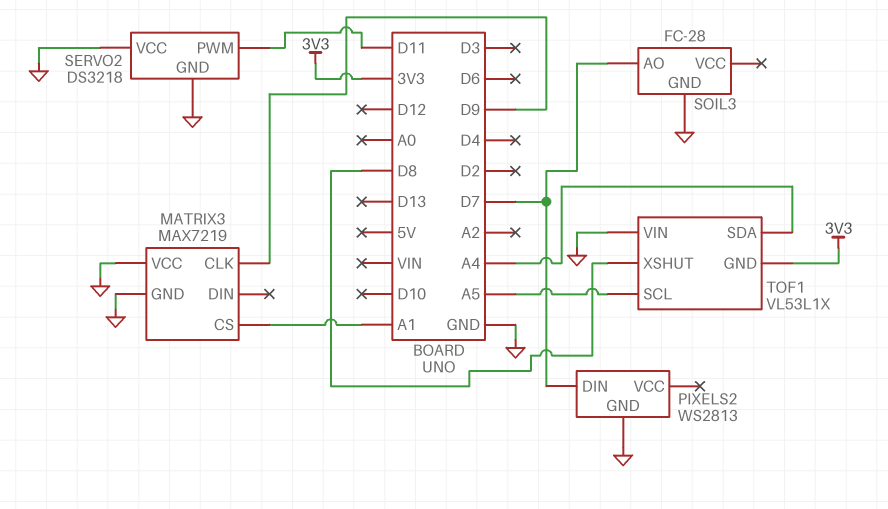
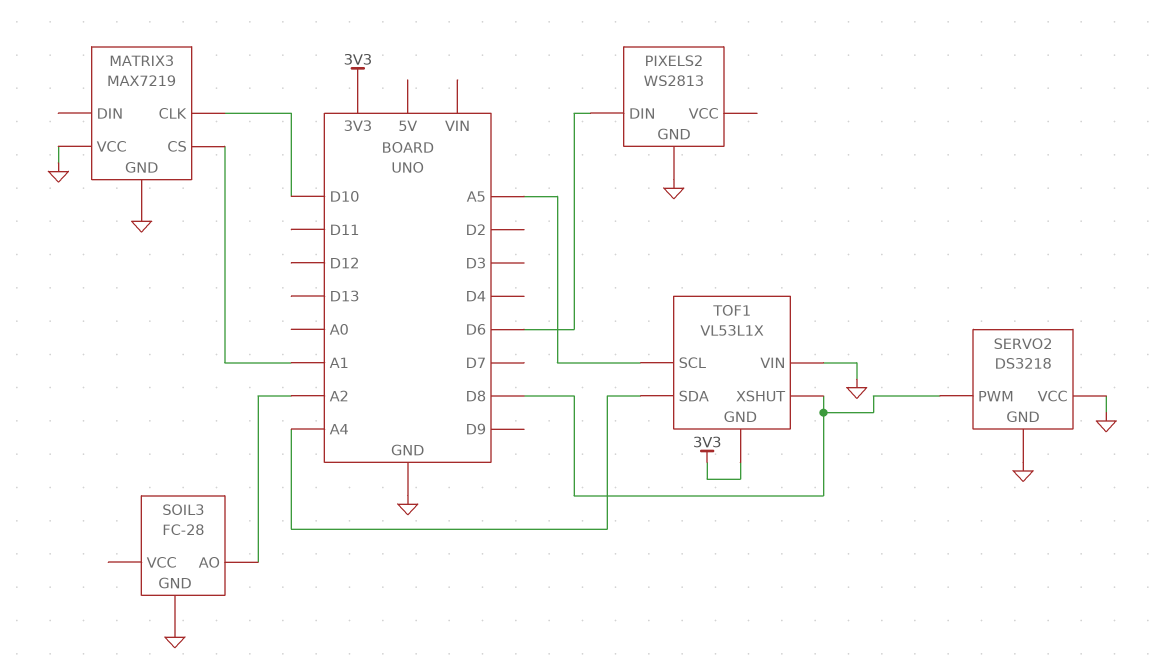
MATRIX3 pin CLK: D9 -> D10
PIXELS2 pin DIN: D7 -> D6
SERVO2 pin PWM: D11 -> D8
SOIL3 pin AO: D7 -> A2

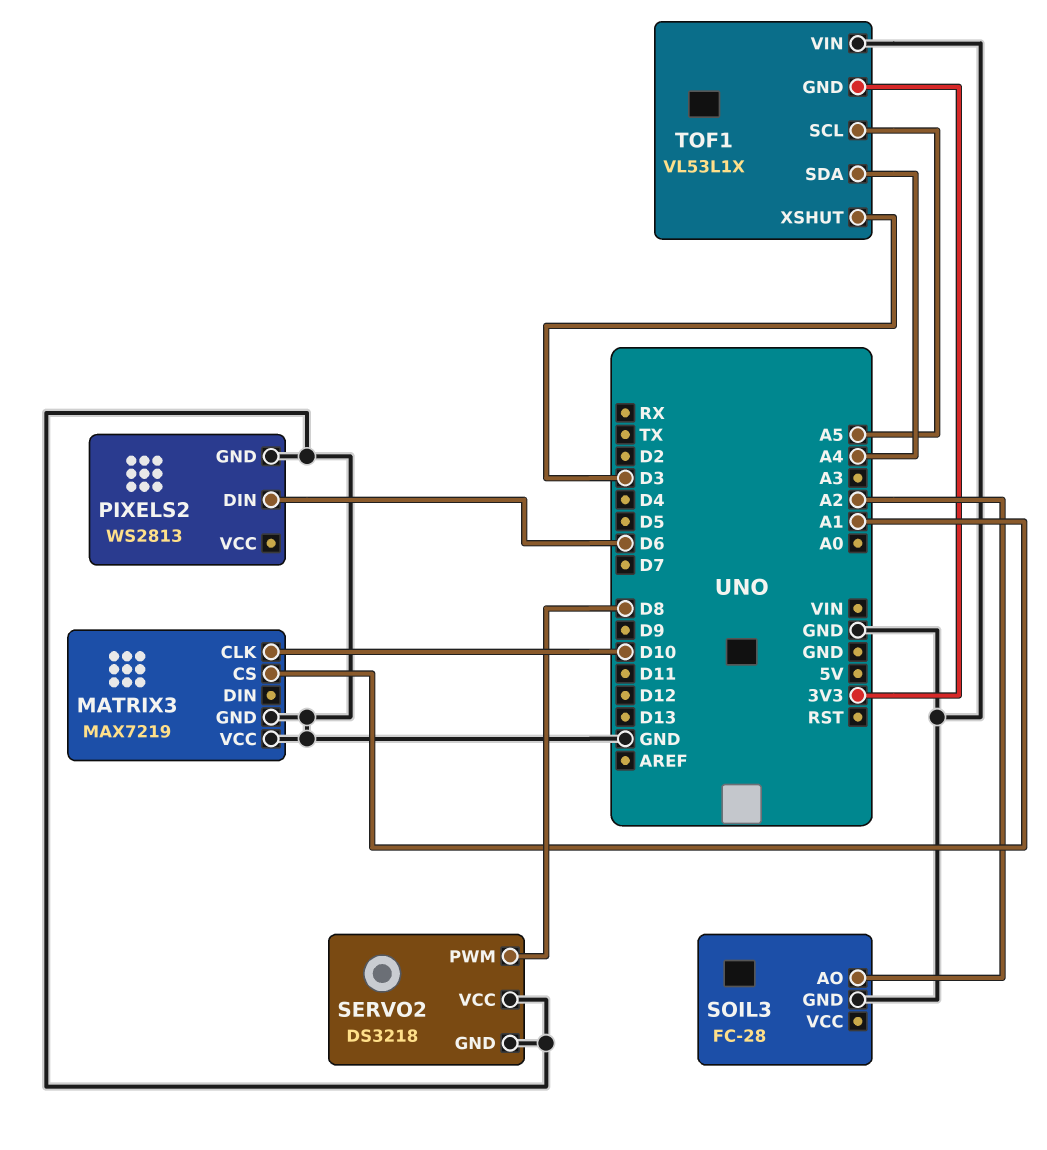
TOF1 pin XSHUT: D8 -> D3

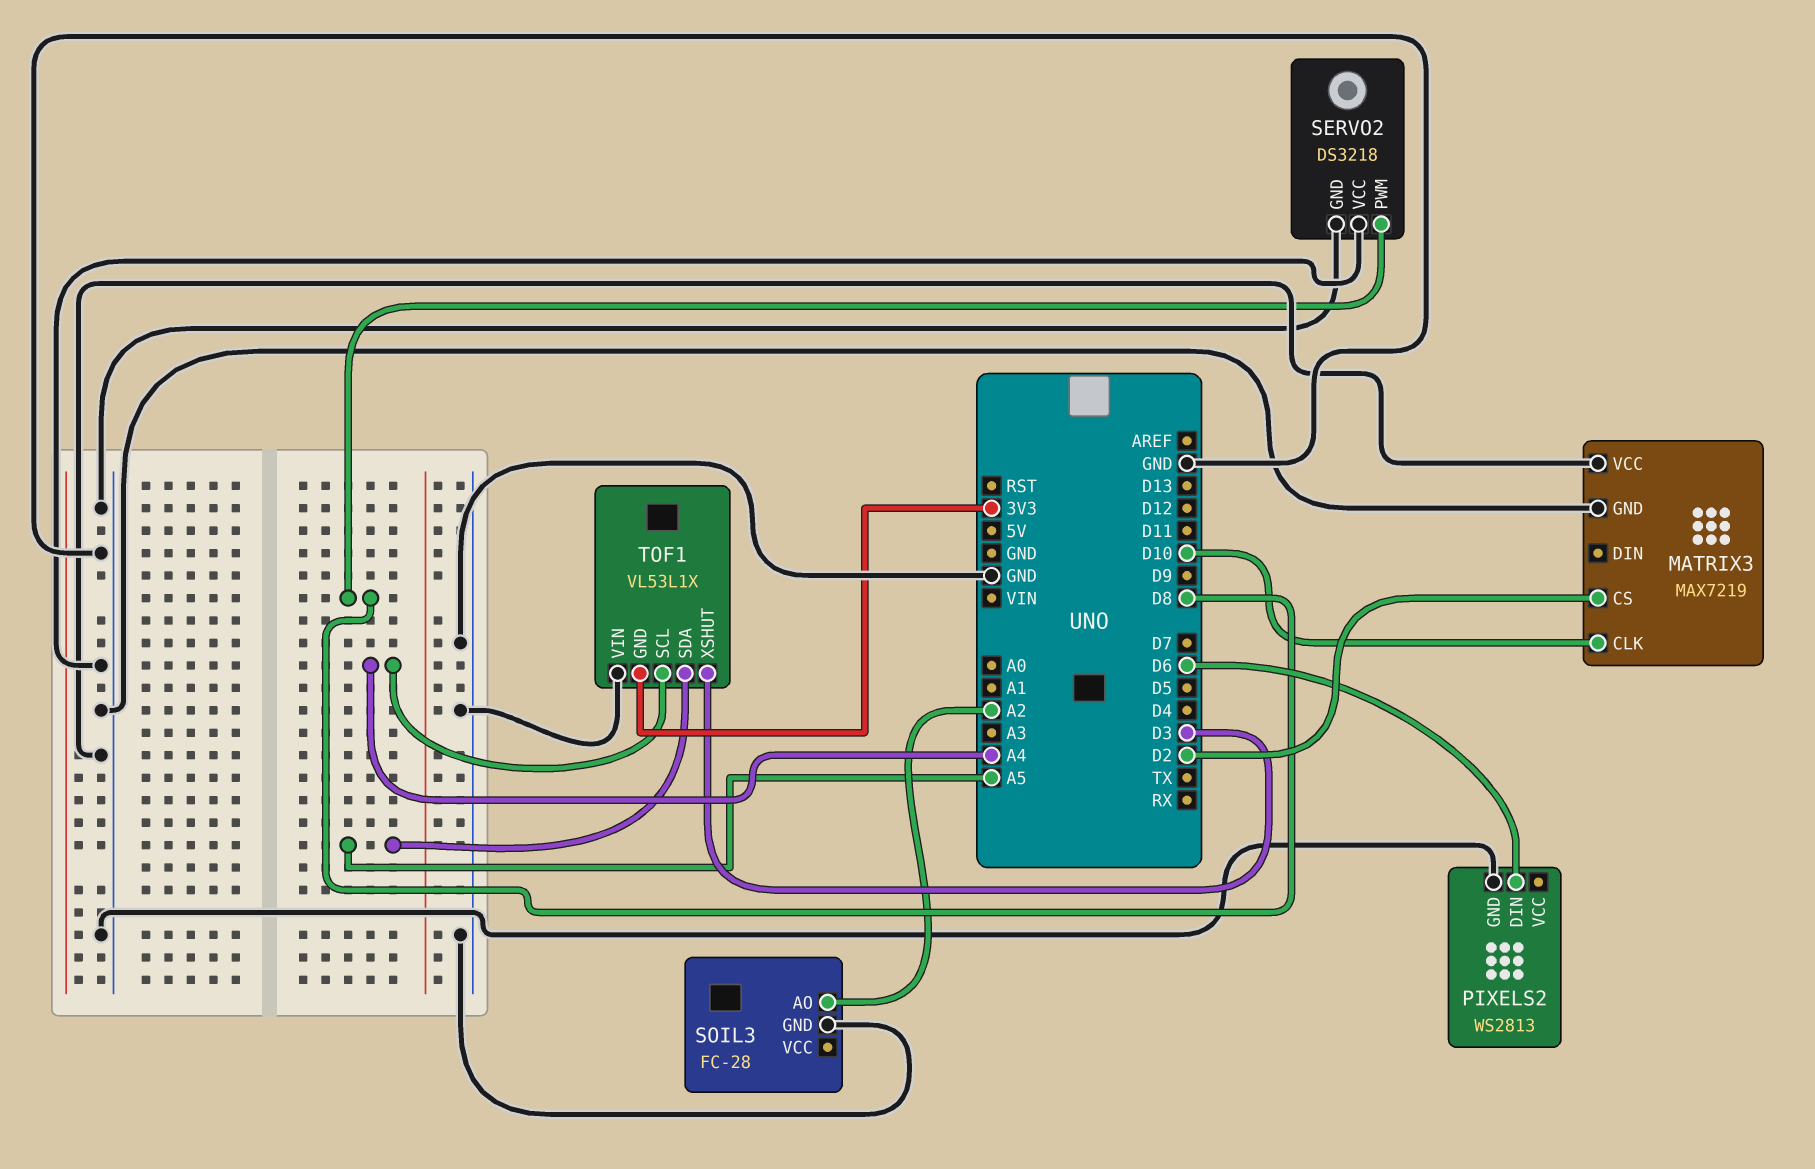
MATRIX3 pin CS: A1 -> D2
TOF1 pin SCL: A5 -> A4
TOF1 pin SDA: A4 -> A5

